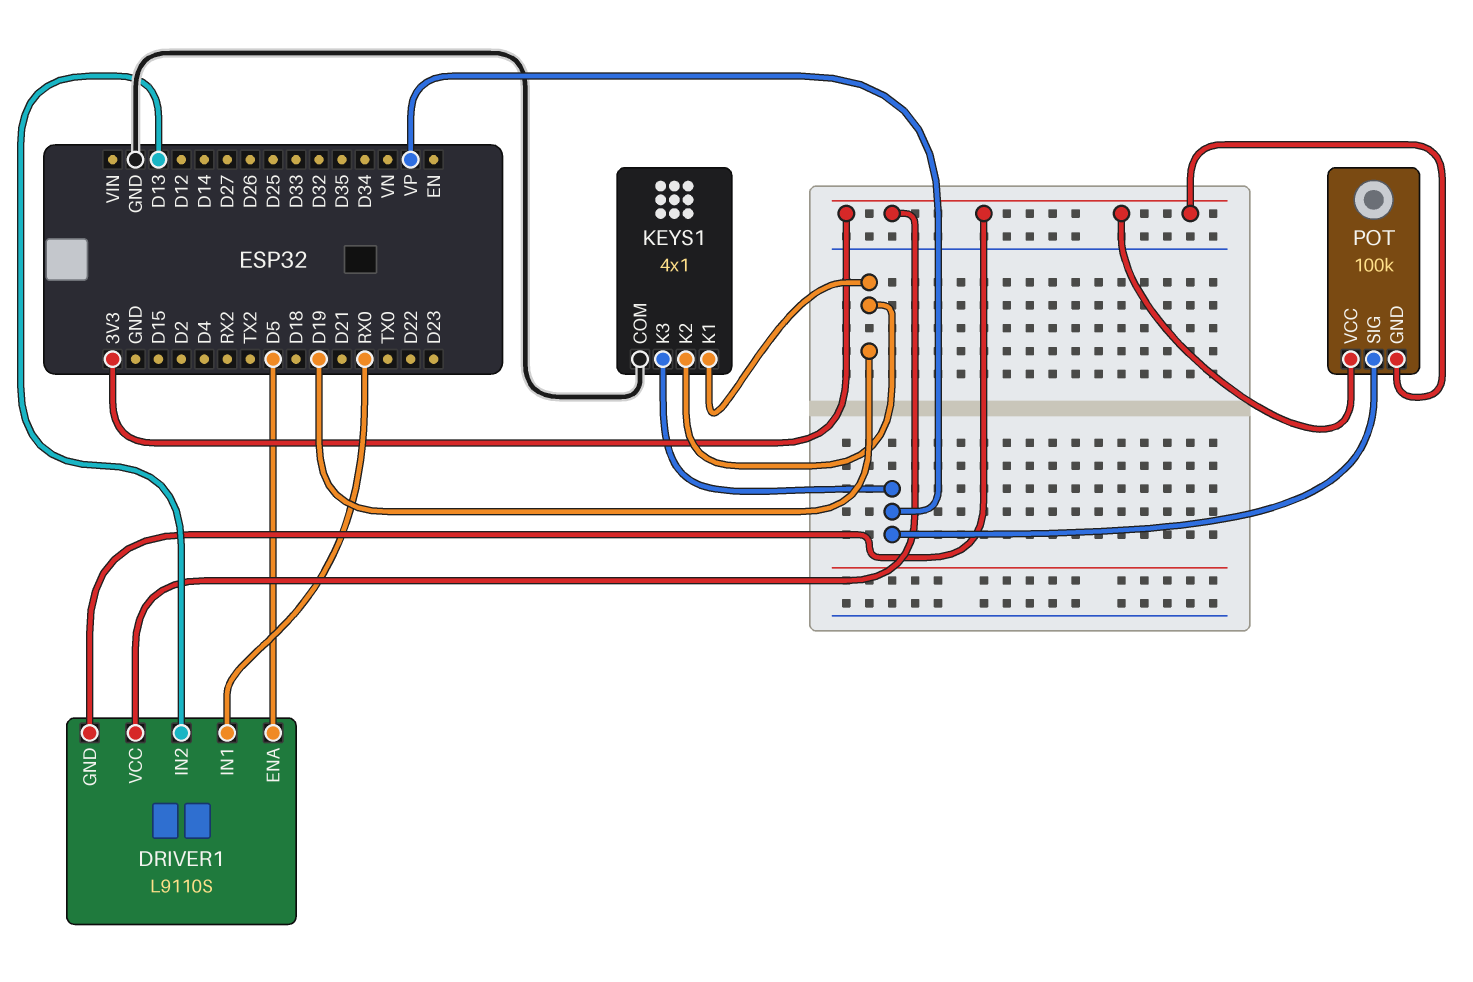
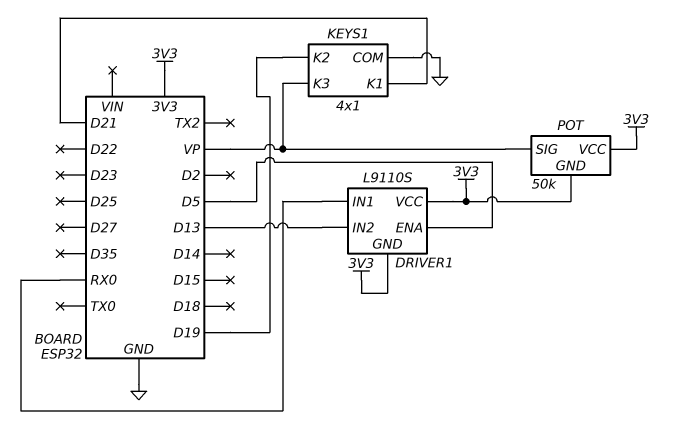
KEYS1 pin K1: D19 -> D21
POT: 100k -> 50k

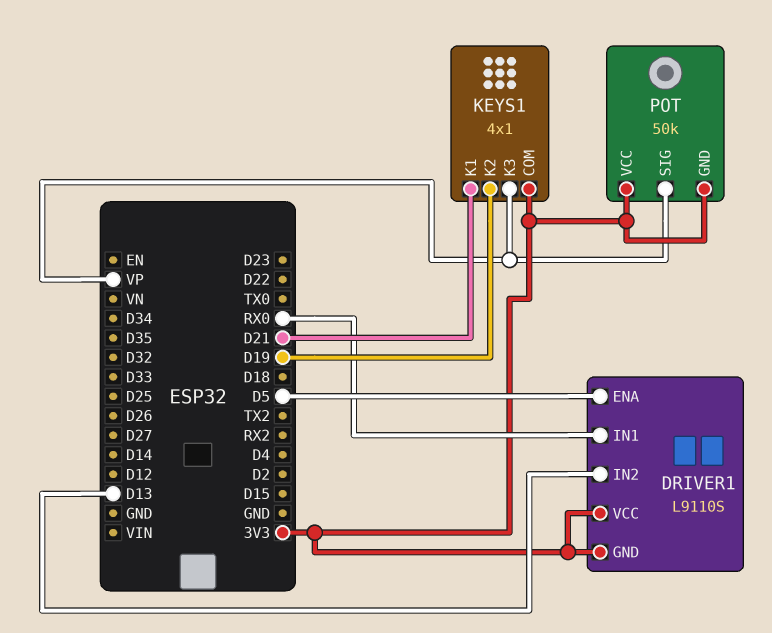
KEYS1 pin COM: GND -> 3V3

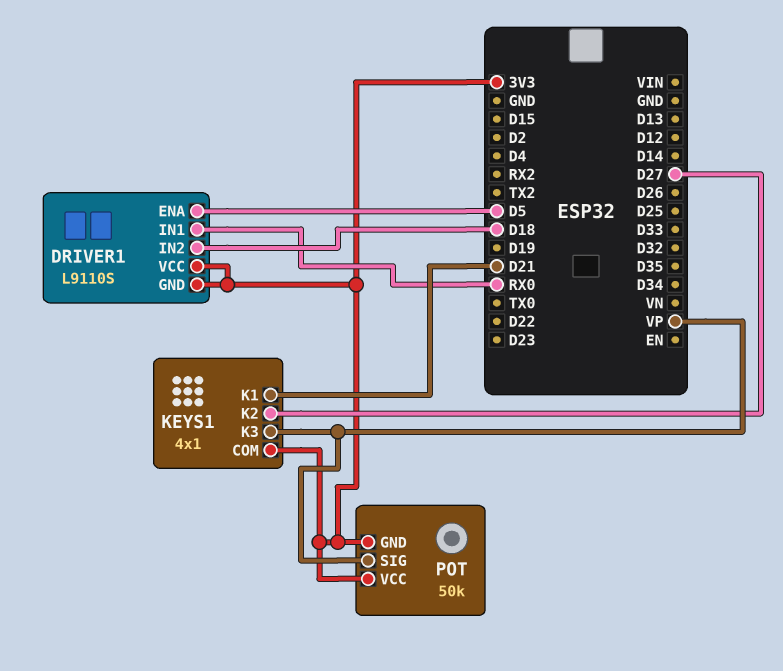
DRIVER1 pin IN2: D13 -> D18
KEYS1 pin K2: D19 -> D27

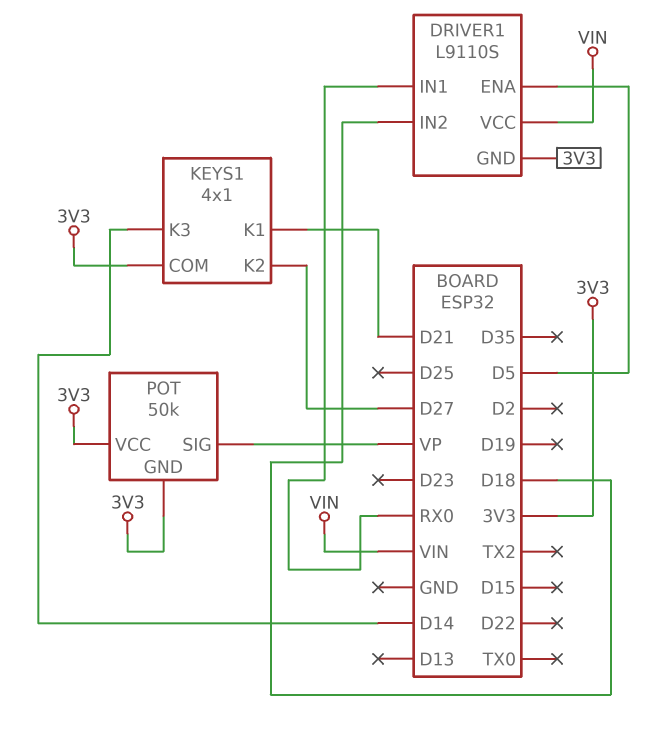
DRIVER1 pin VCC: 3V3 -> VIN
KEYS1 pin K3: VP -> D14

